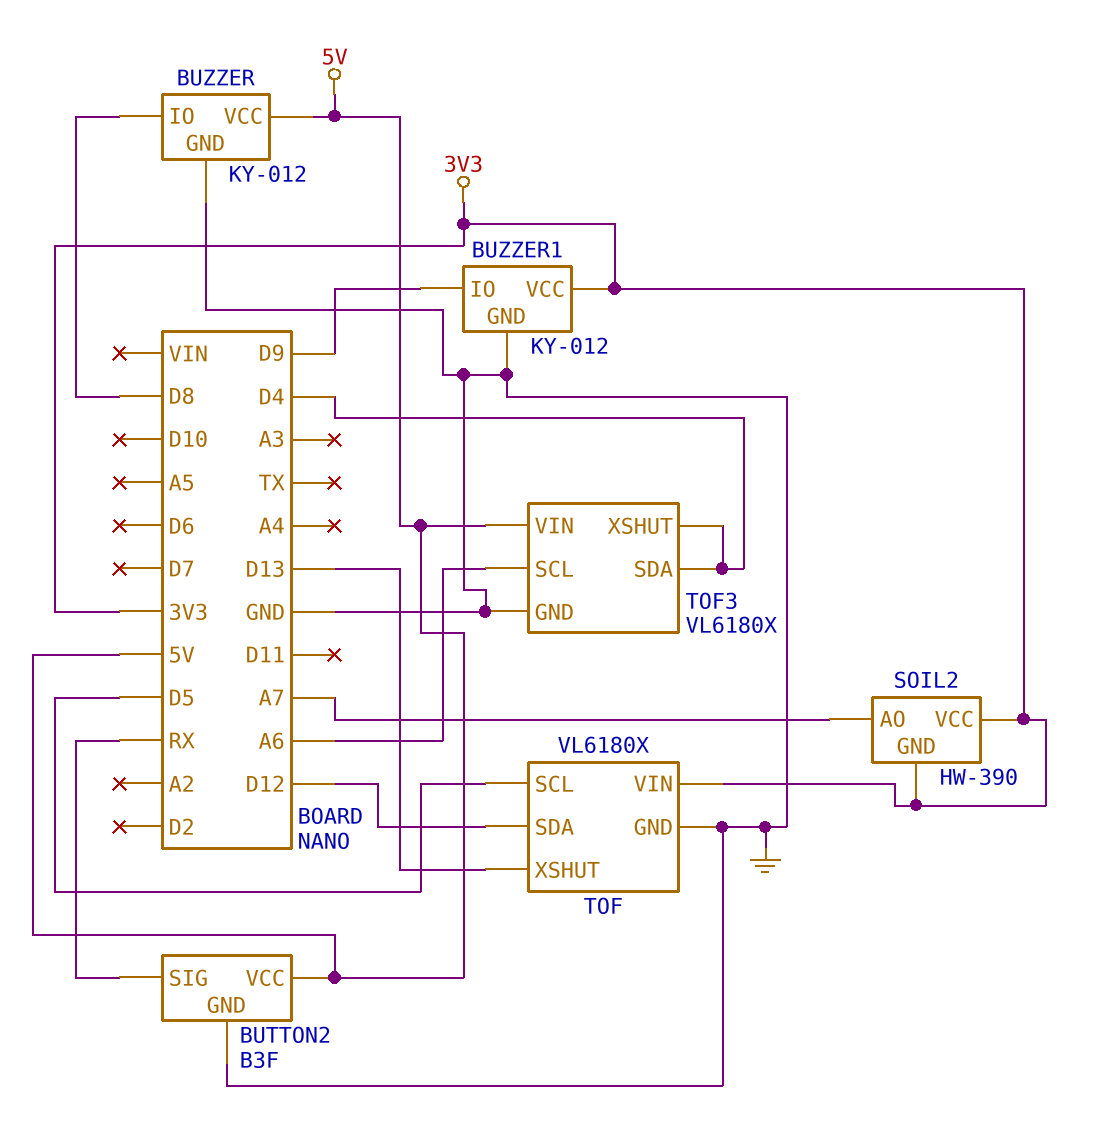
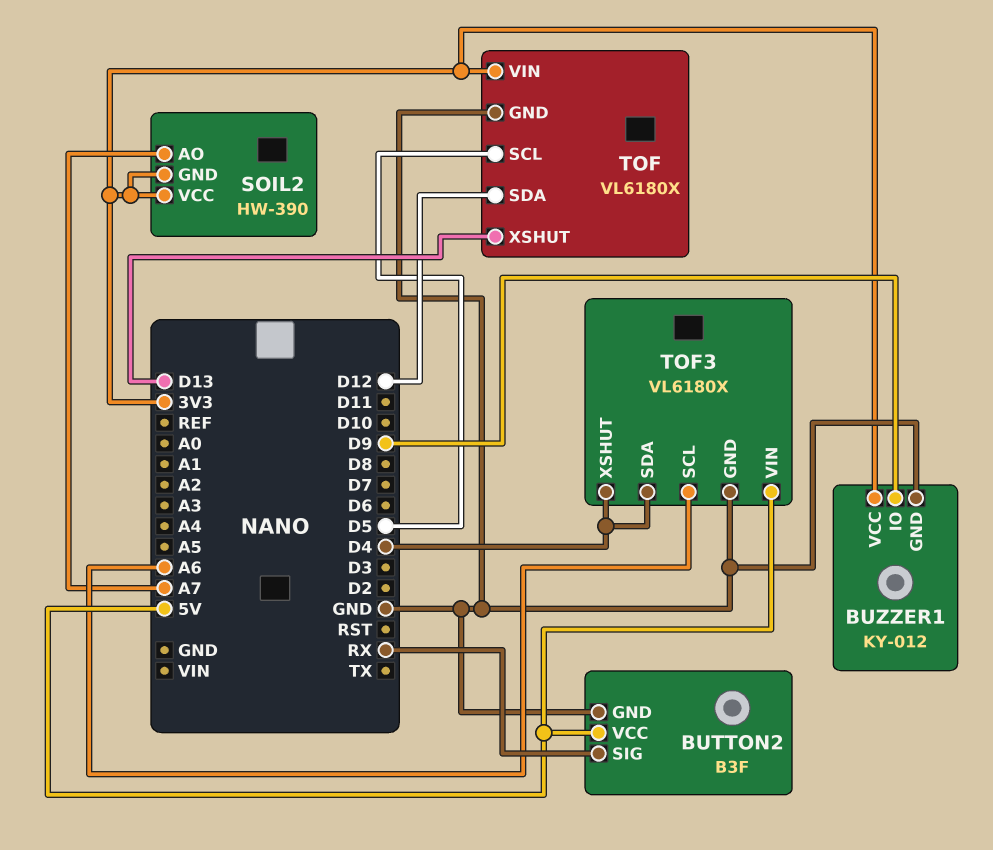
BUZZER: KY-012 -> none
BUZZER pin GND: GND -> none
BUZZER pin IO: D8 -> none
BUZZER pin VCC: 5V -> none

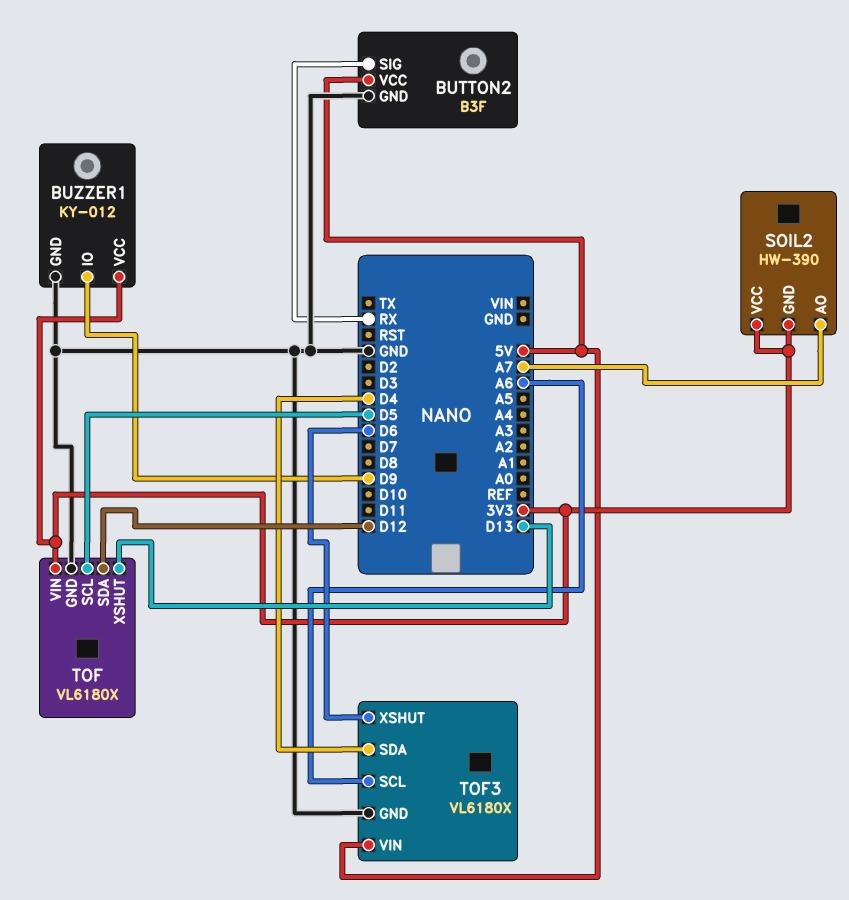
TOF3 pin XSHUT: D4 -> D6

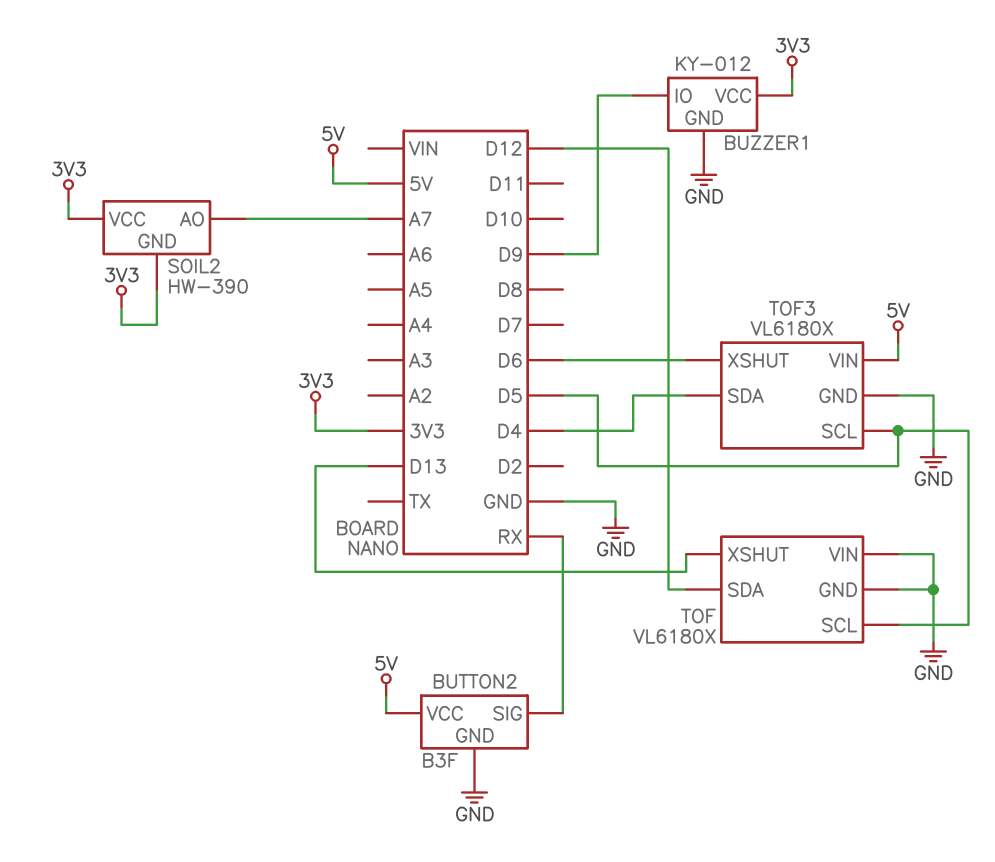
TOF pin VIN: 3V3 -> GND
TOF3 pin SCL: A6 -> D5

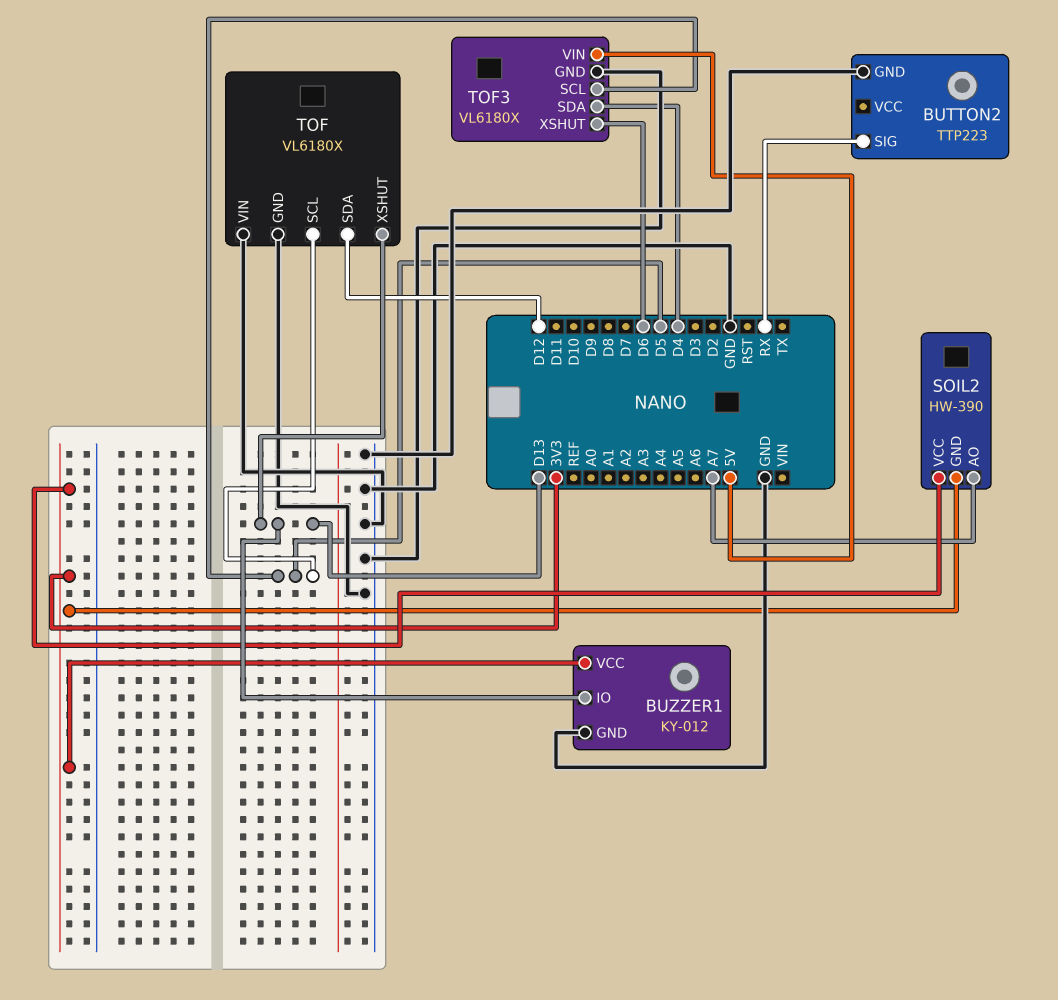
BUTTON2: B3F -> TTP223
BUTTON2 pin VCC: 5V -> none
BUZZER1 pin IO: D9 -> D13

